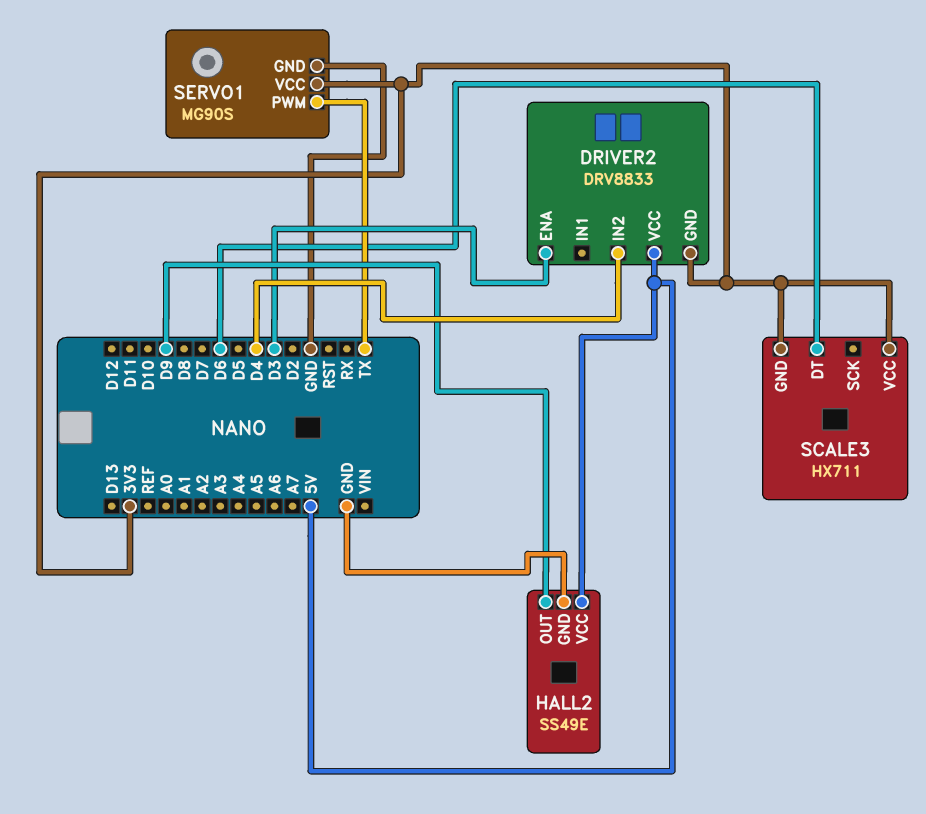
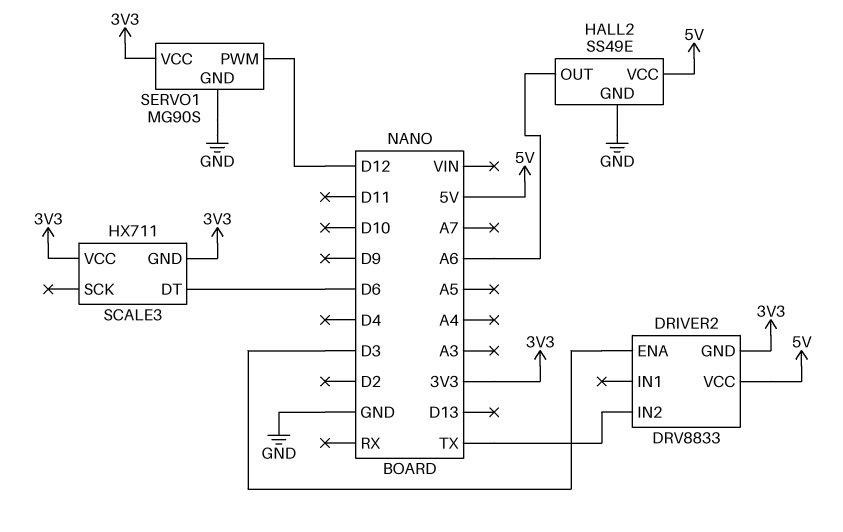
DRIVER2 pin IN2: D4 -> TX
HALL2 pin OUT: D9 -> A6
SERVO1 pin PWM: TX -> D12

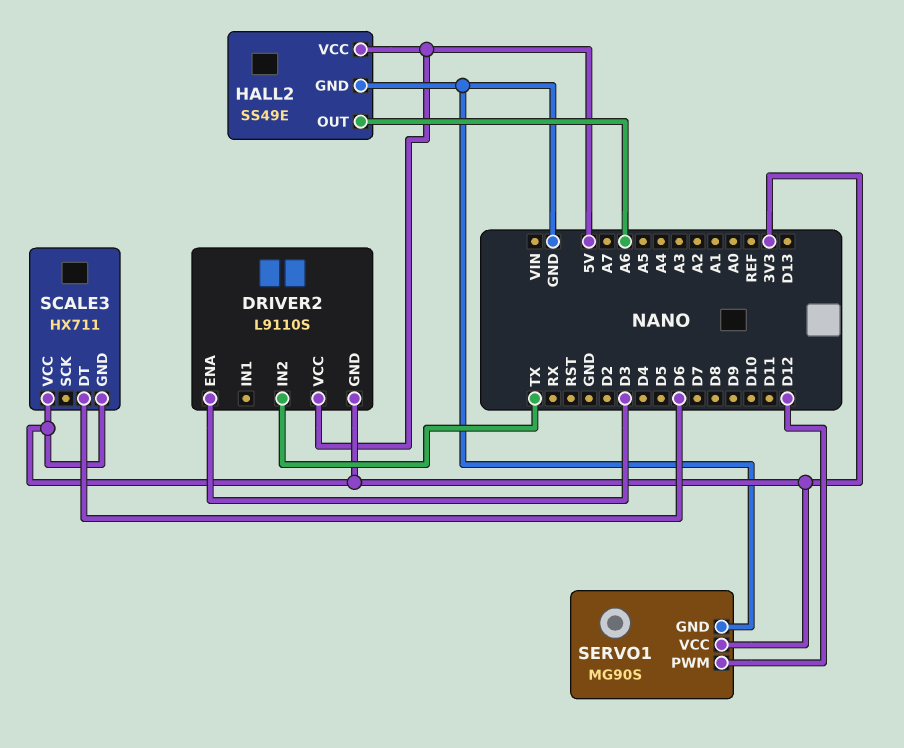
DRIVER2: DRV8833 -> L9110S

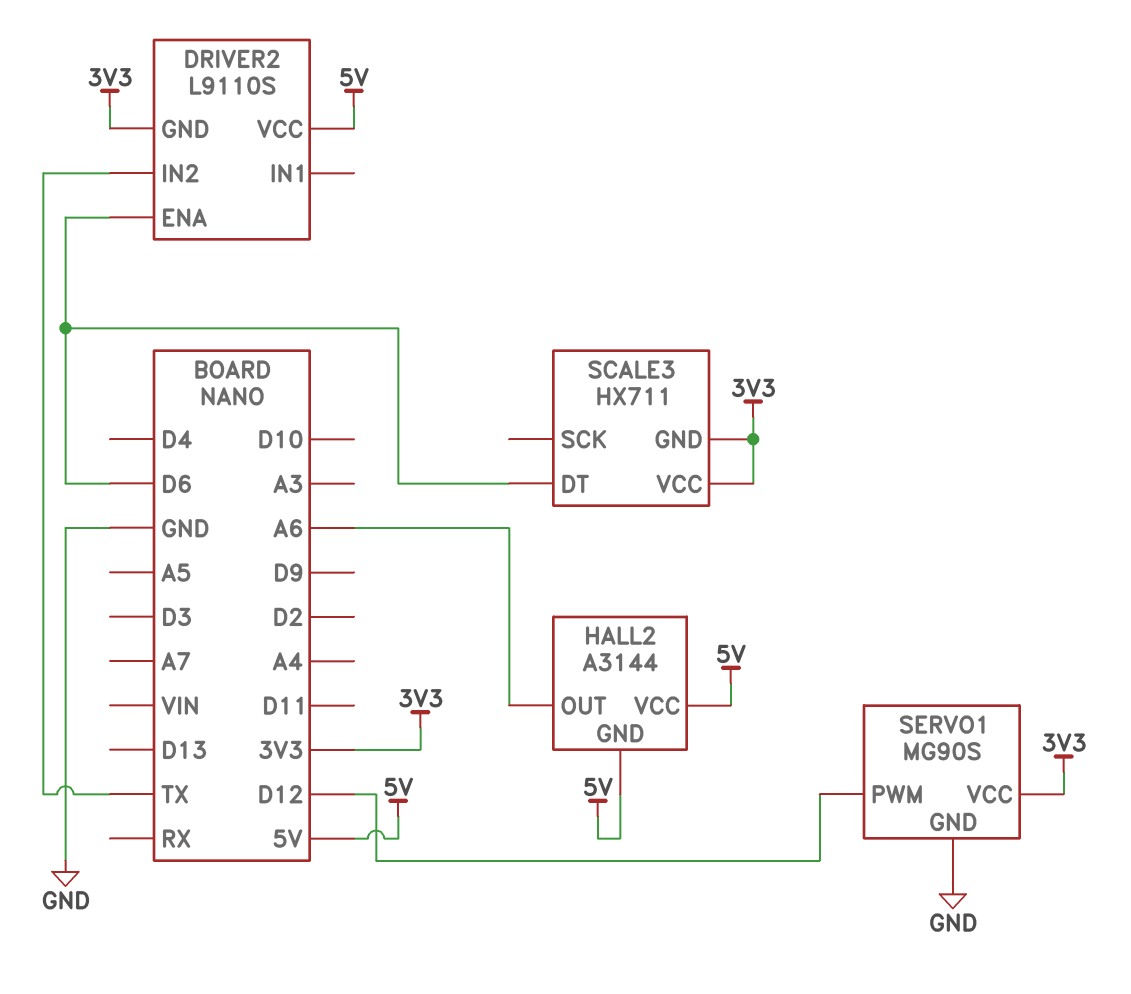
DRIVER2 pin ENA: D3 -> D6
HALL2: SS49E -> A3144
HALL2 pin GND: GND -> 5V

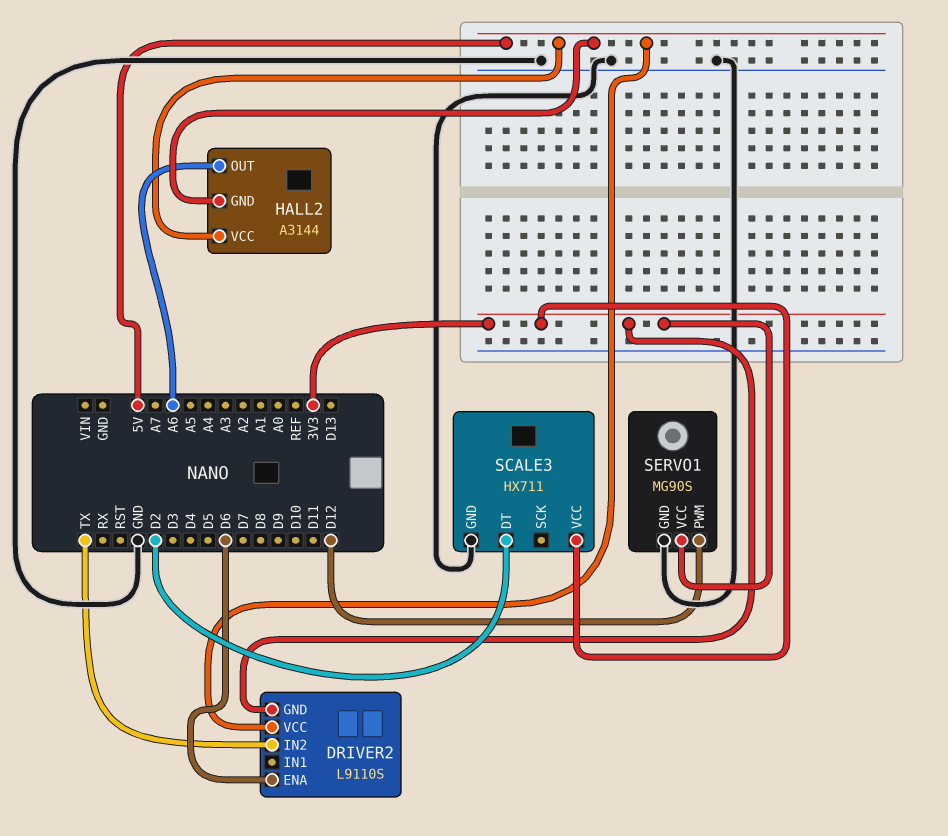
SCALE3 pin DT: D6 -> D2
SCALE3 pin GND: 3V3 -> GND

